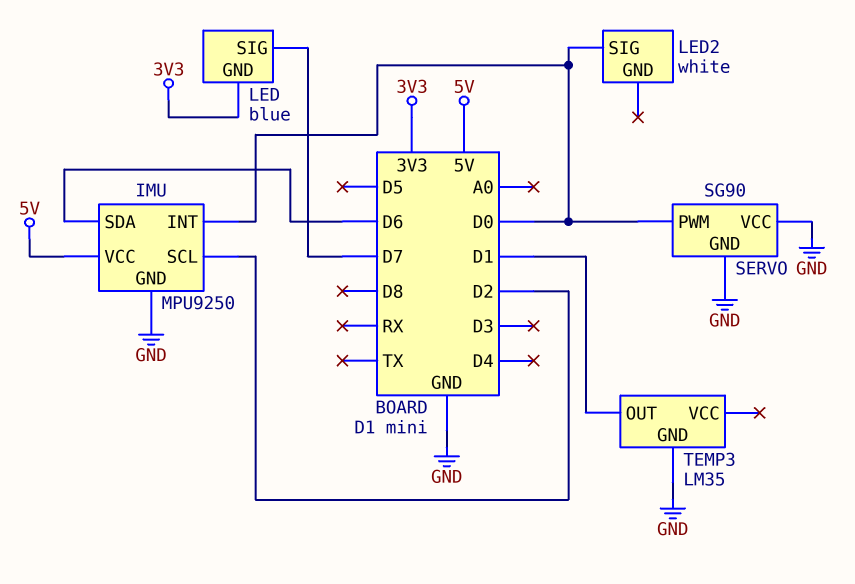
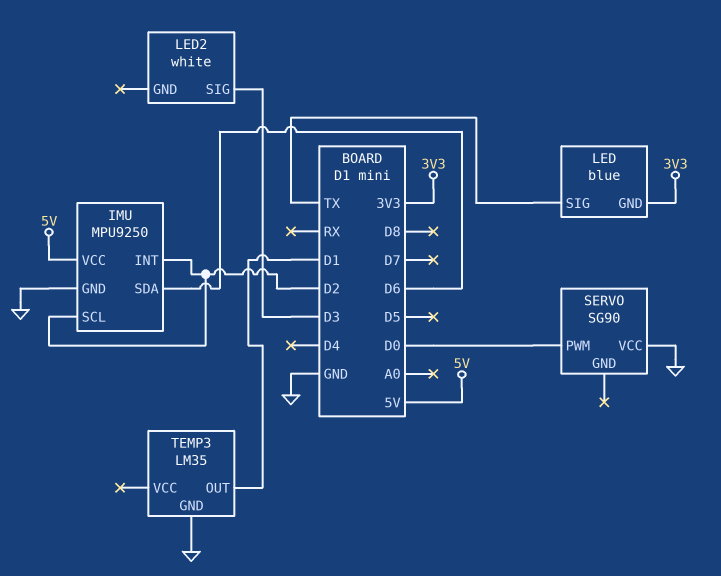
IMU pin INT: D0 -> D2
LED pin SIG: D7 -> TX
LED2 pin SIG: D0 -> D3
SERVO pin GND: GND -> none

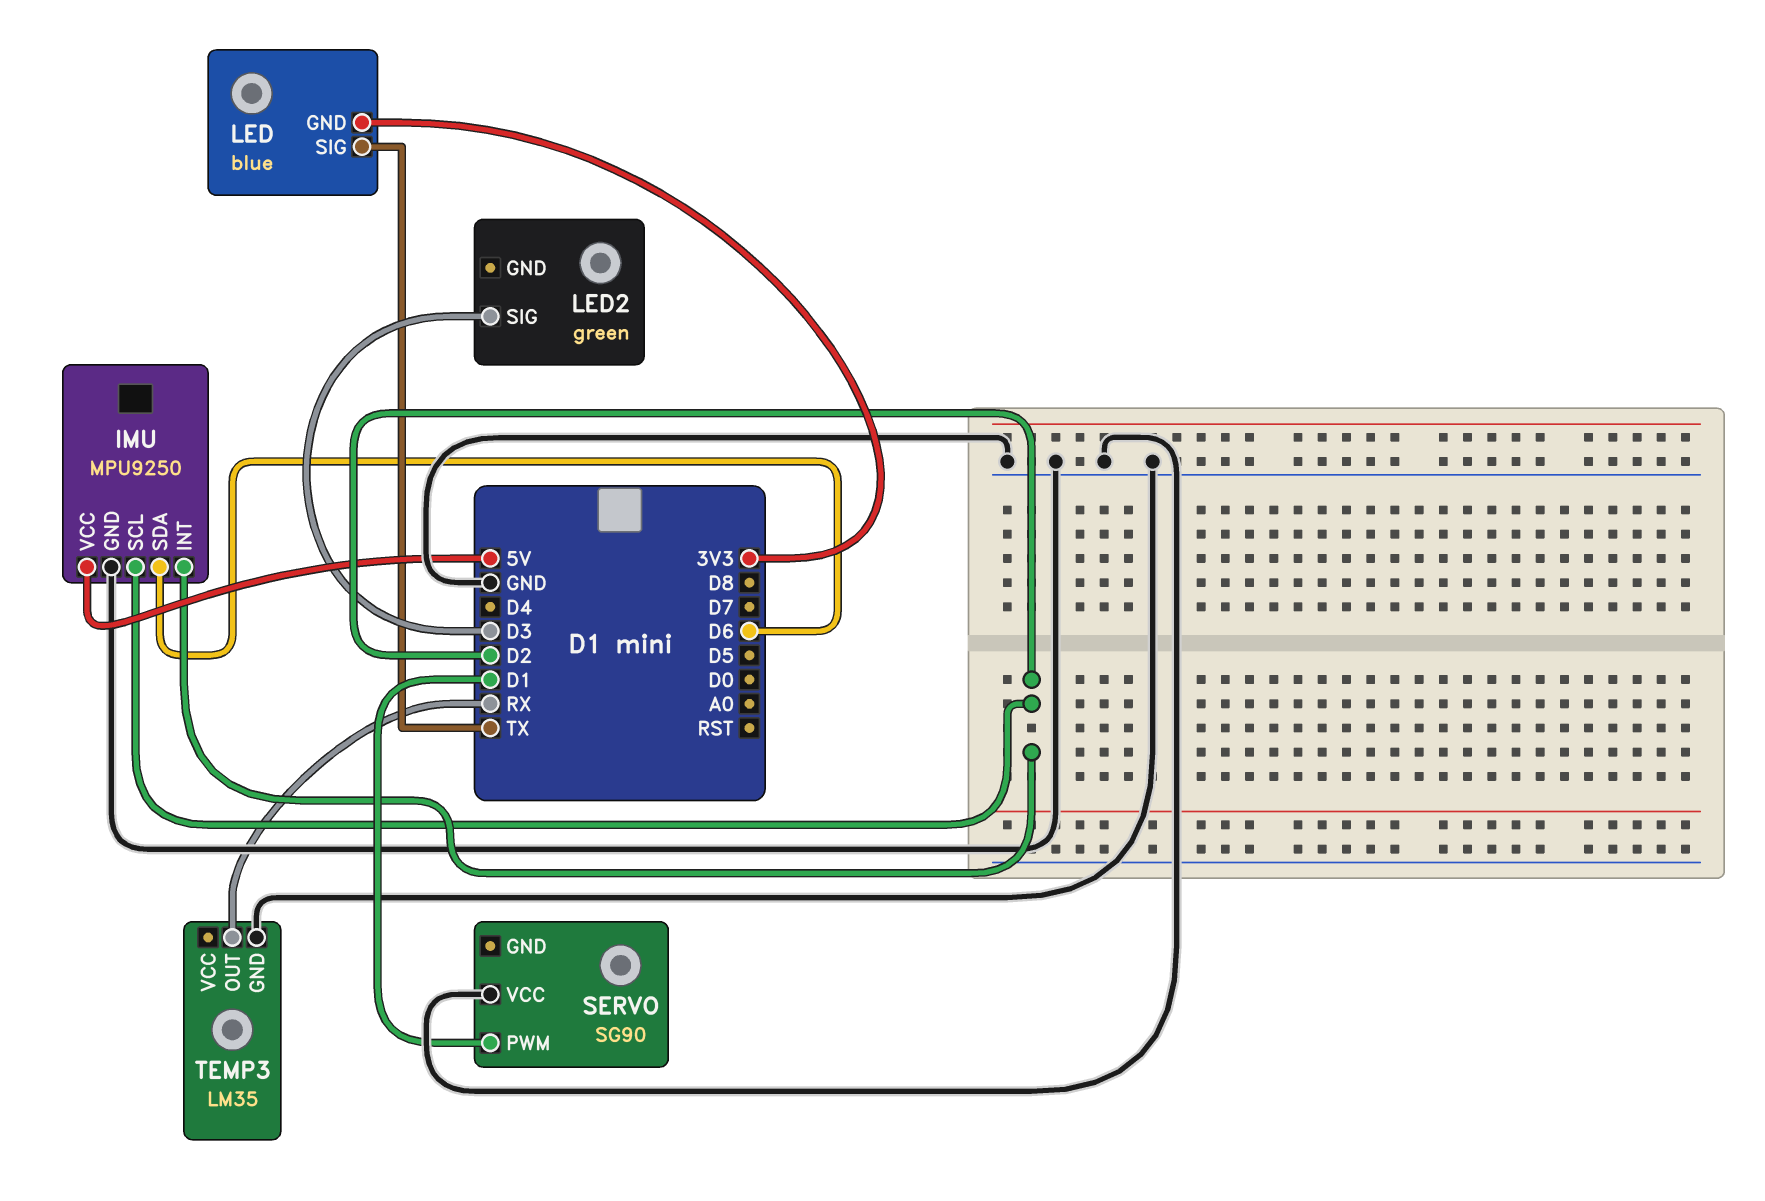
LED2: white -> green
SERVO pin PWM: D0 -> D1
TEMP3 pin OUT: D1 -> RX

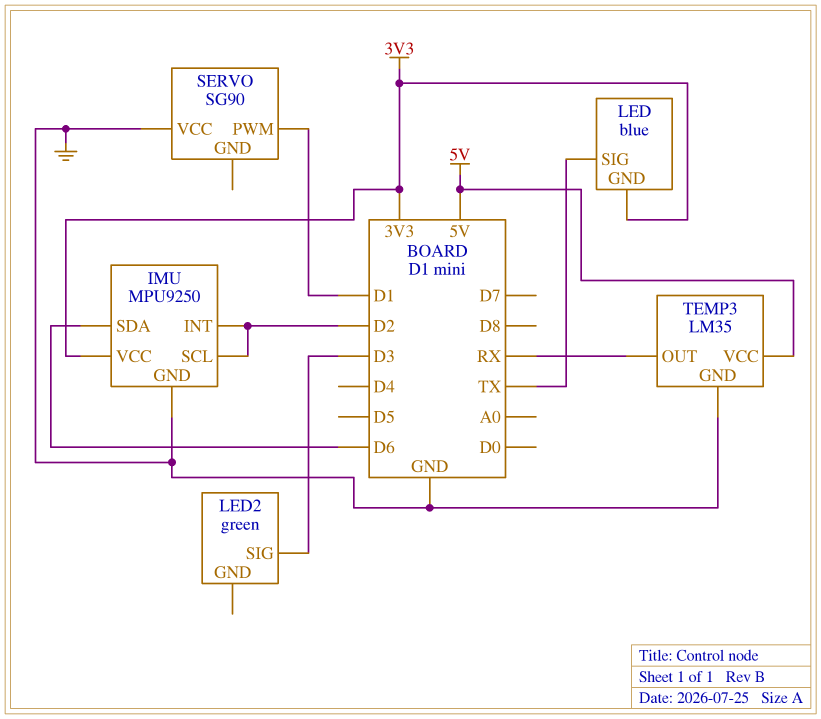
IMU pin VCC: 5V -> 3V3
TEMP3 pin VCC: none -> 5V

